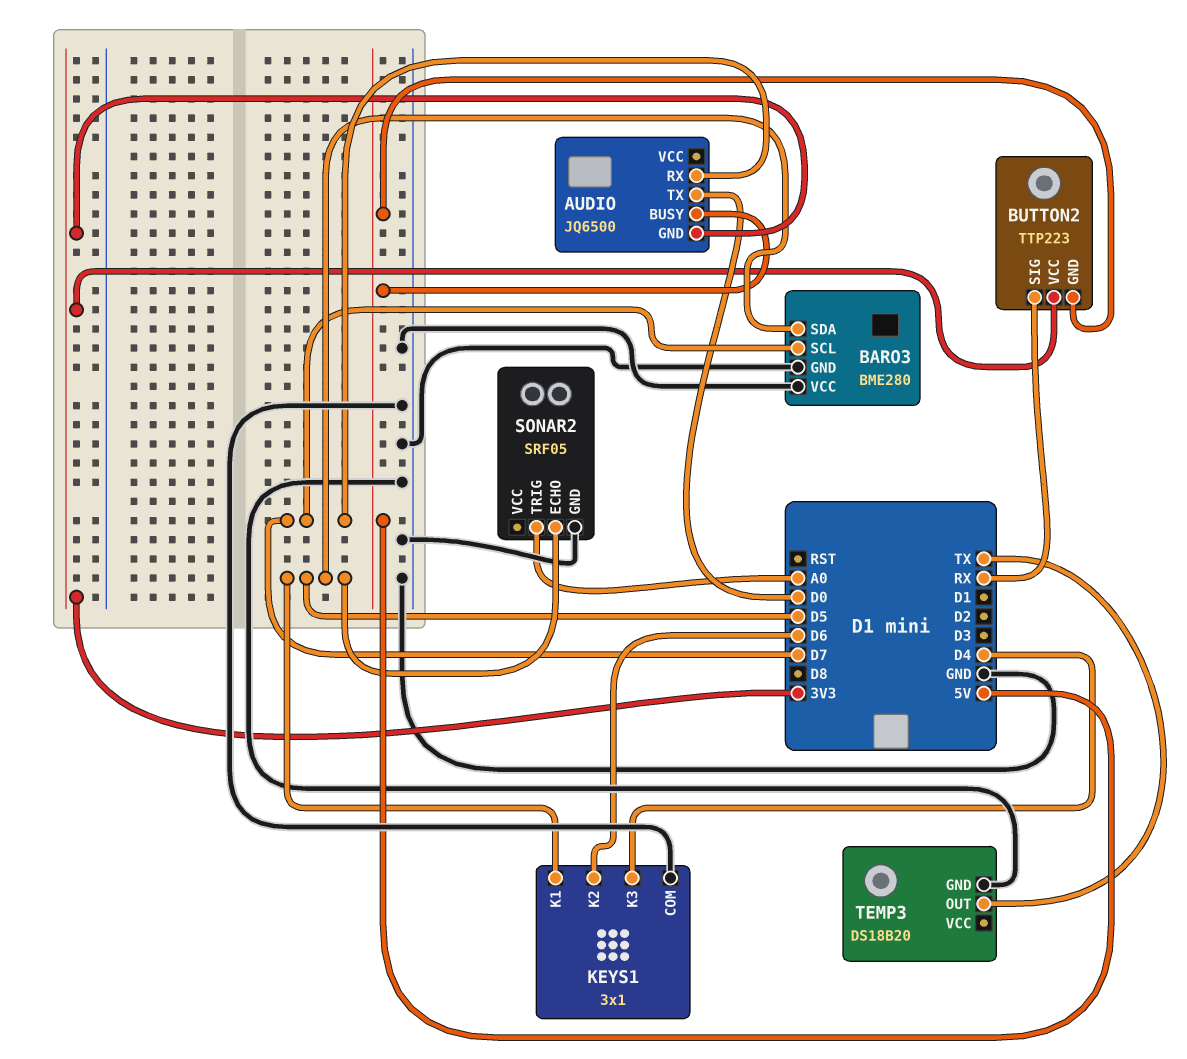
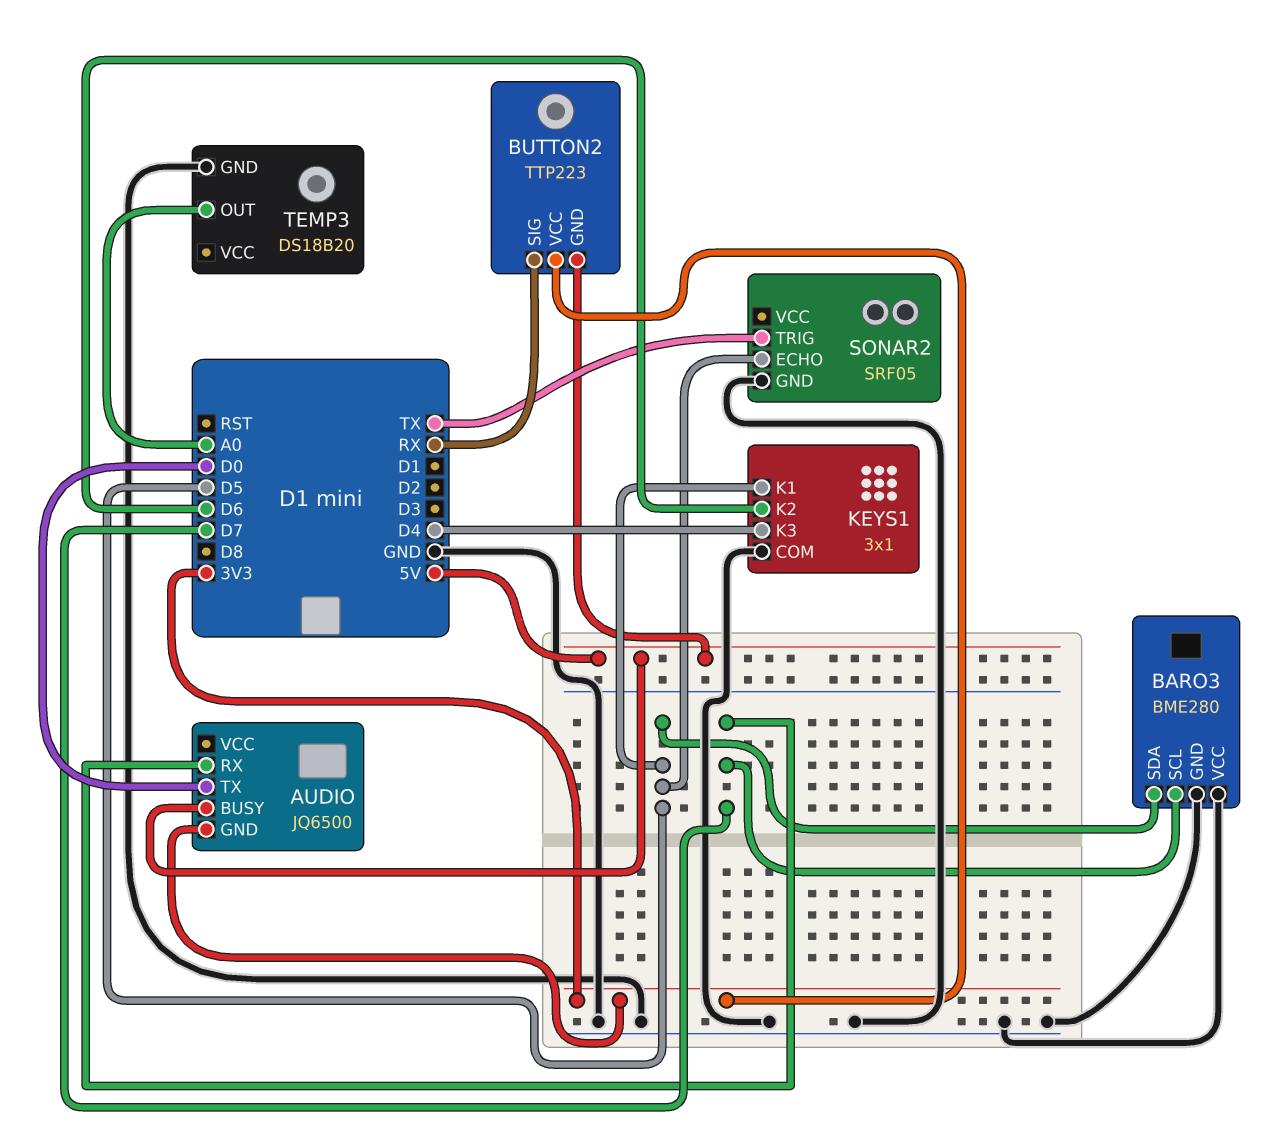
SONAR2 pin TRIG: A0 -> TX
TEMP3 pin OUT: TX -> A0

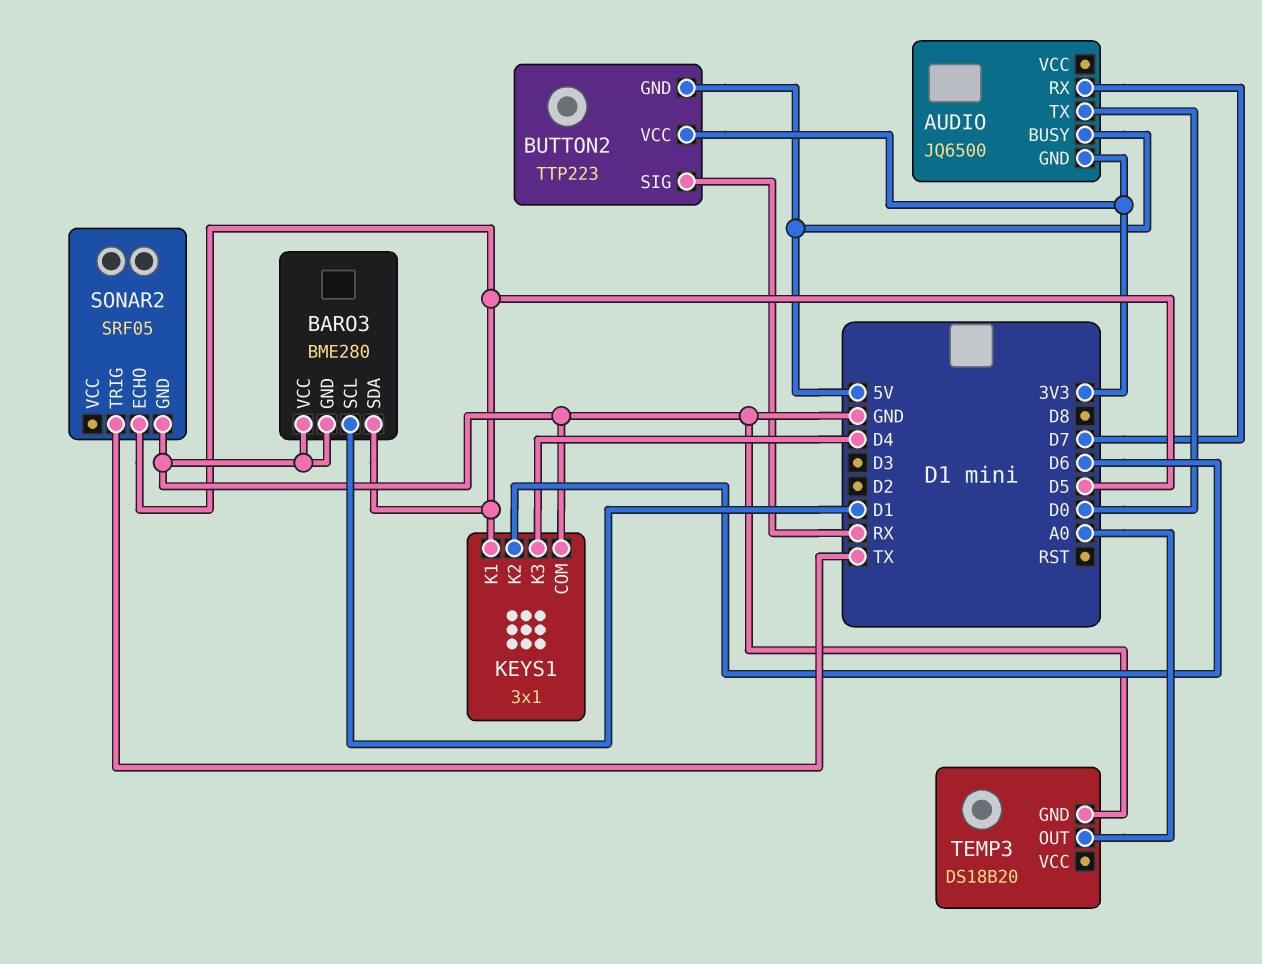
BARO3 pin SCL: D7 -> D1

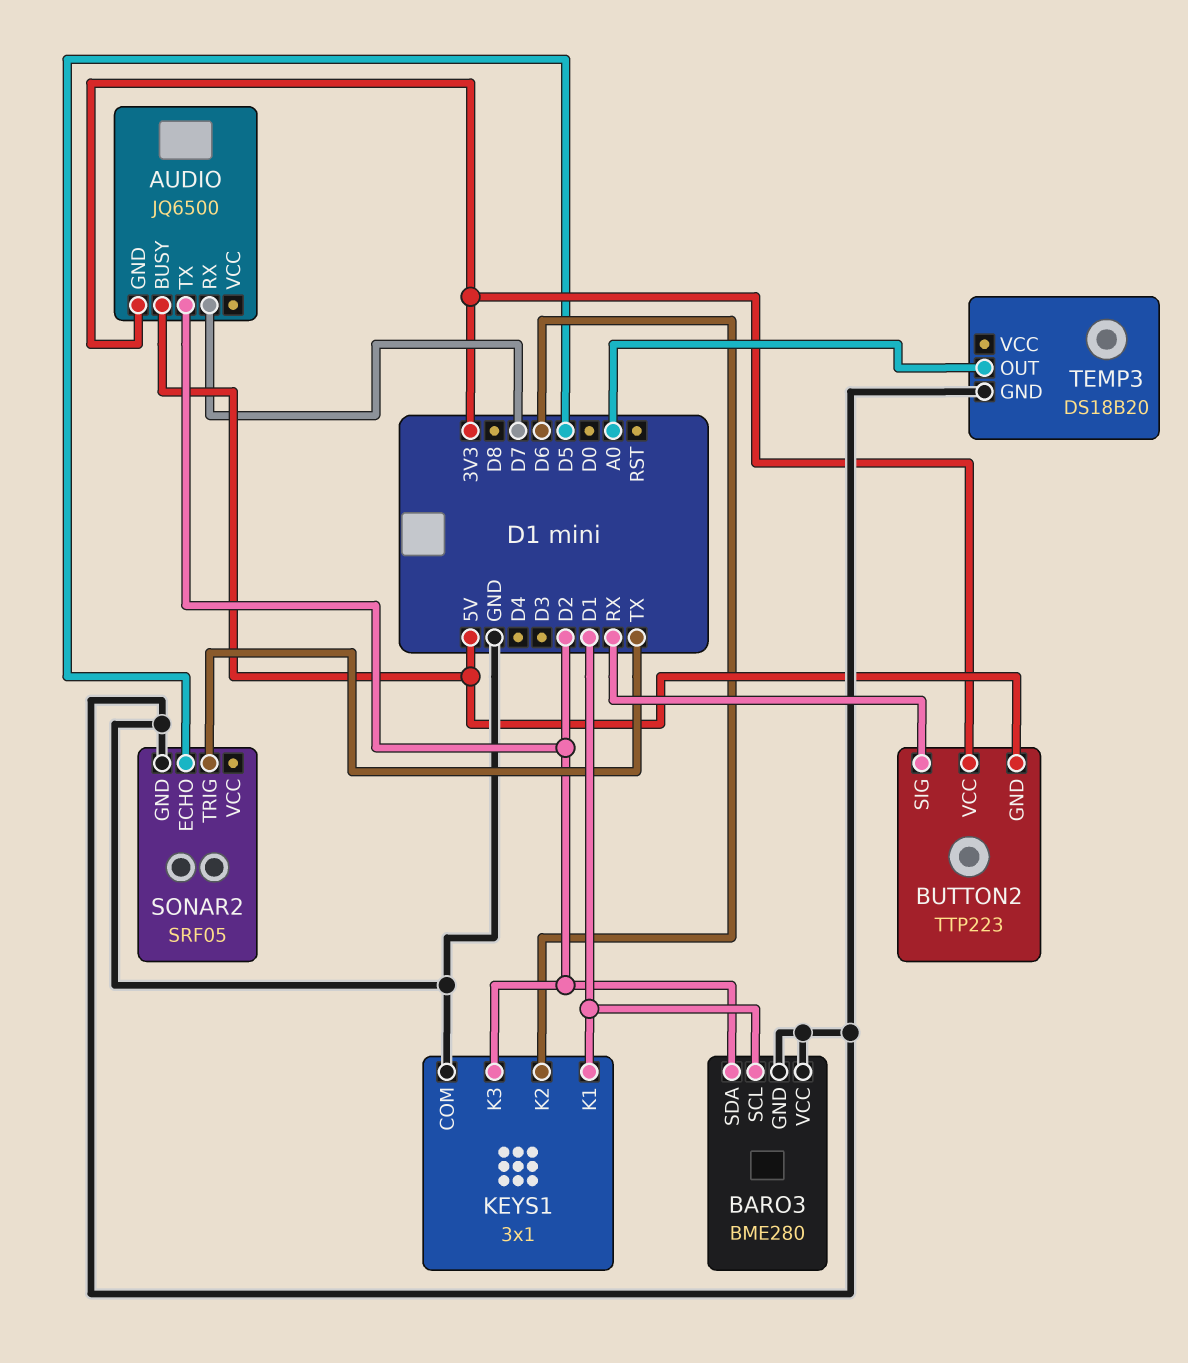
AUDIO pin TX: D0 -> D2
BARO3 pin SDA: D5 -> D2
KEYS1 pin K1: D5 -> D1
KEYS1 pin K3: D4 -> D2

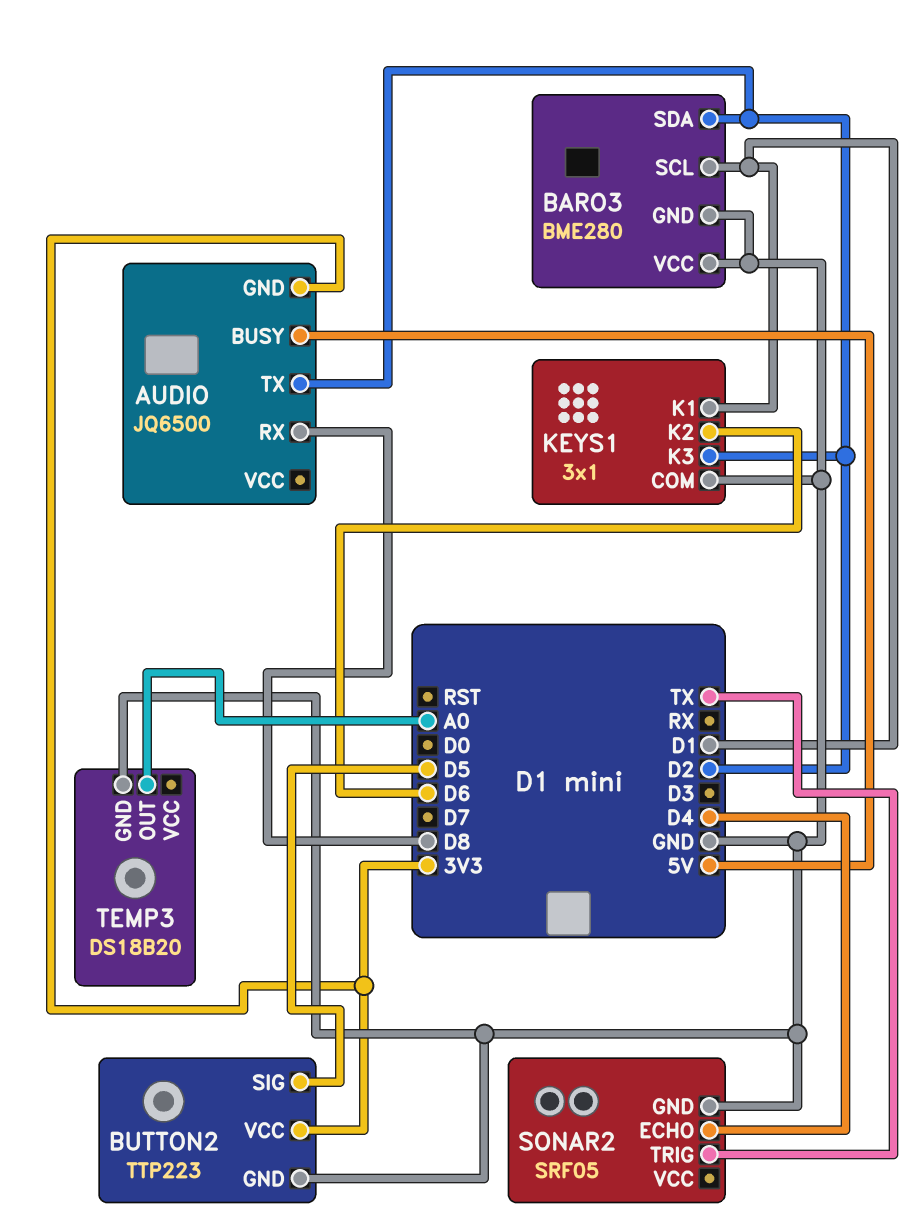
AUDIO pin RX: D7 -> D8
BUTTON2 pin GND: 5V -> GND
BUTTON2 pin SIG: RX -> D5
SONAR2 pin ECHO: D5 -> D4

